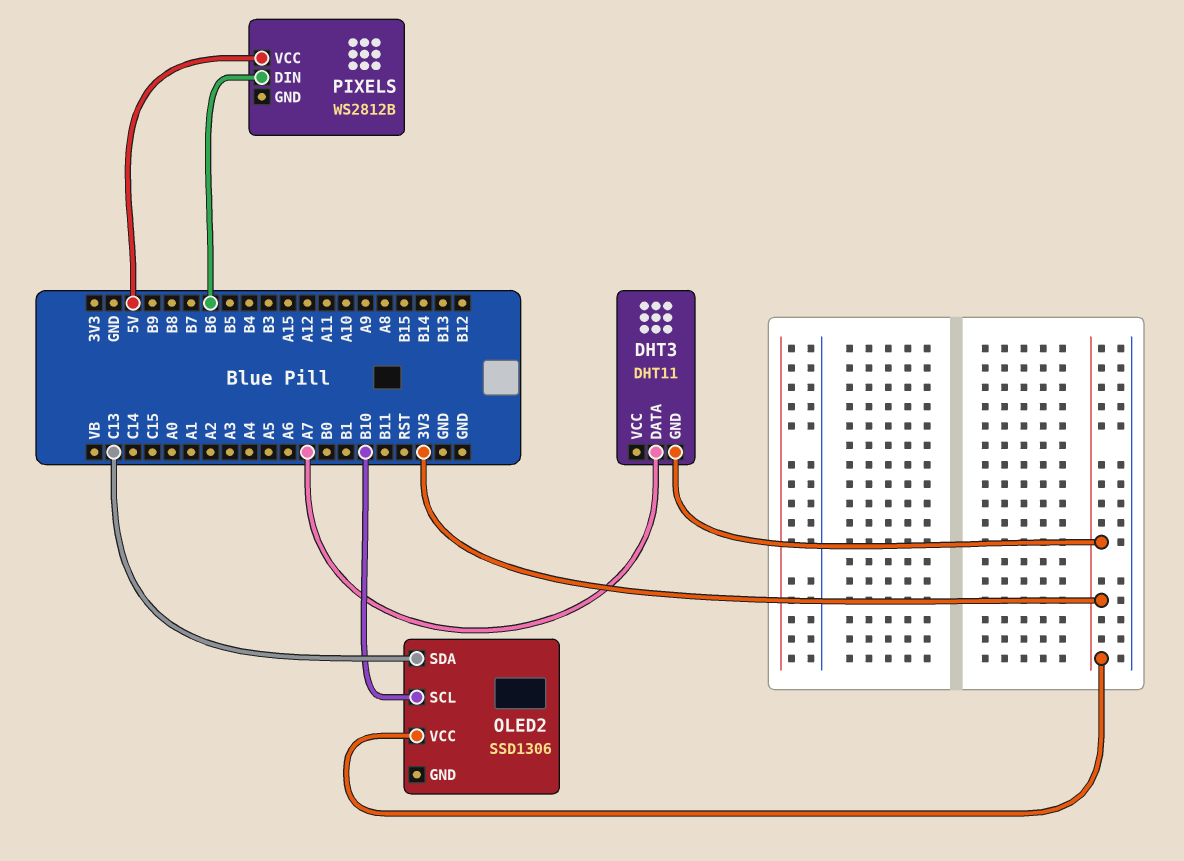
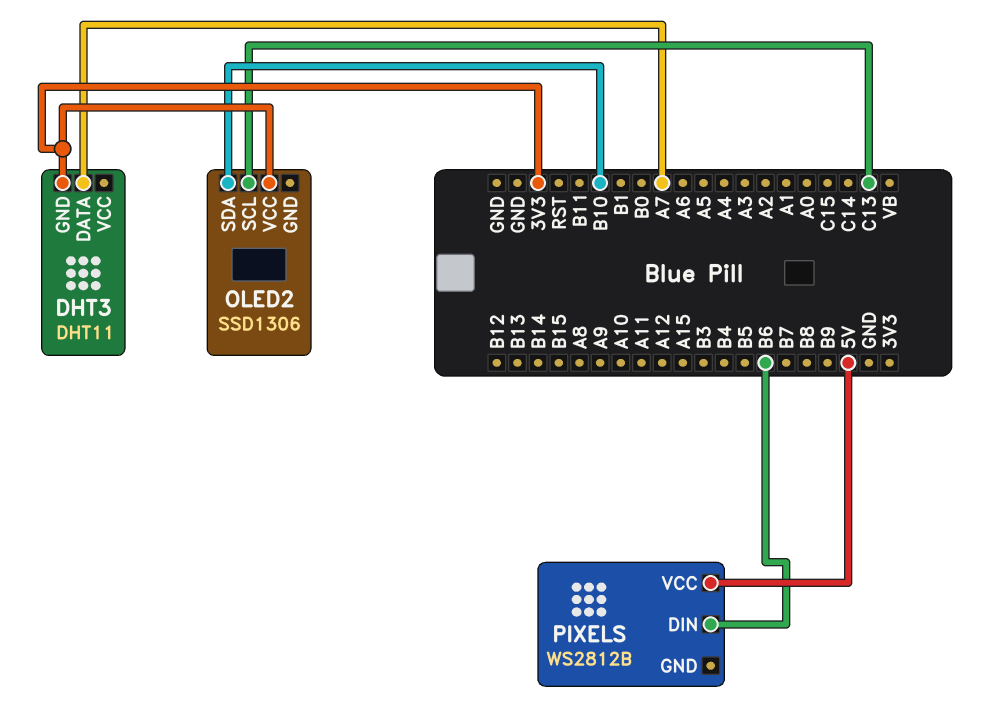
OLED2 pin SCL: B10 -> C13
OLED2 pin SDA: C13 -> B10

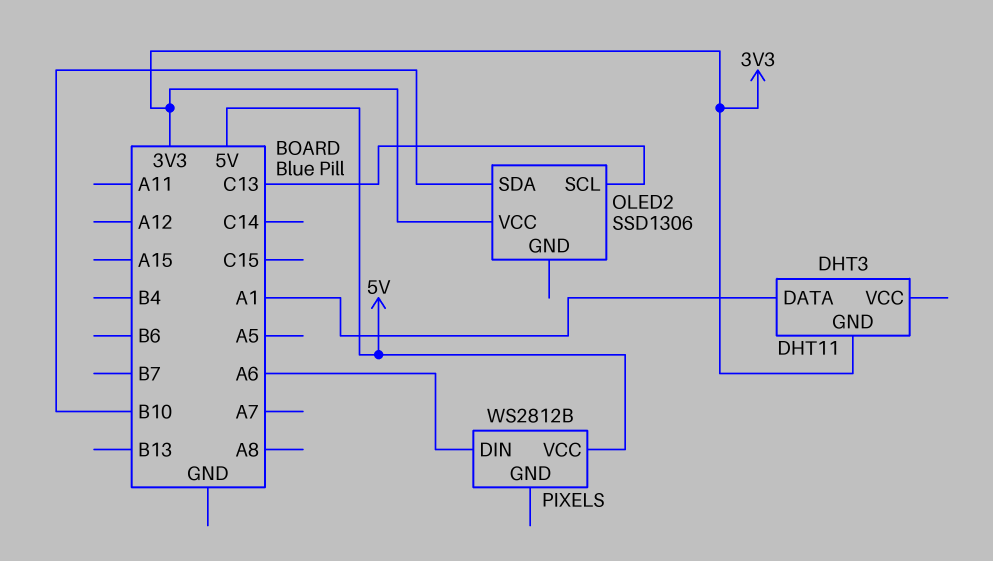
DHT3 pin DATA: A7 -> A1
PIXELS pin DIN: B6 -> A6

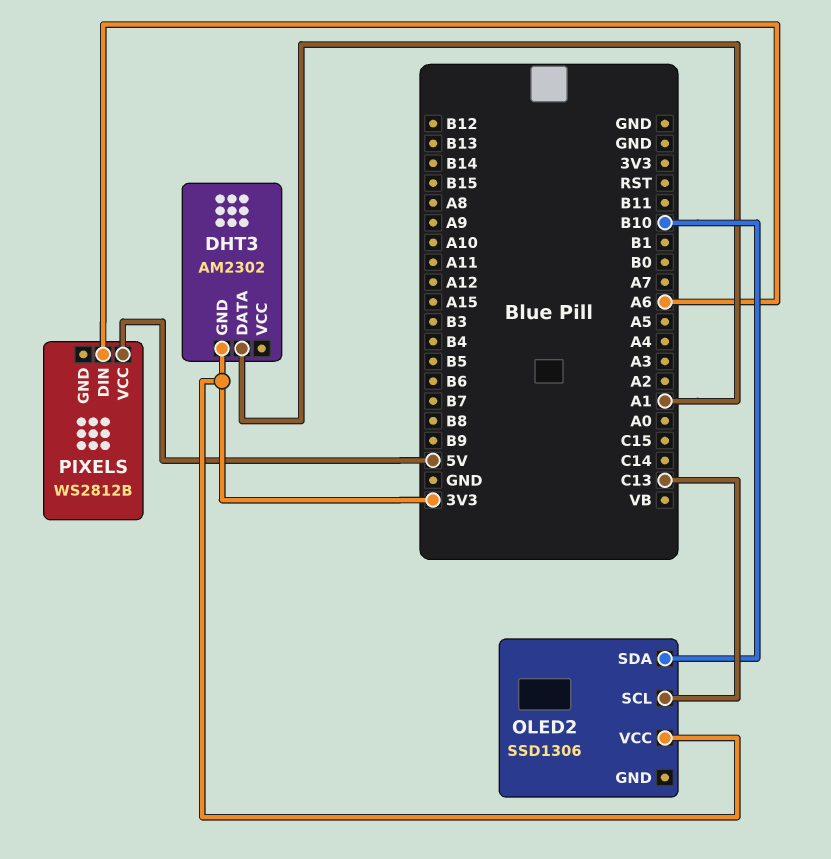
DHT3: DHT11 -> AM2302

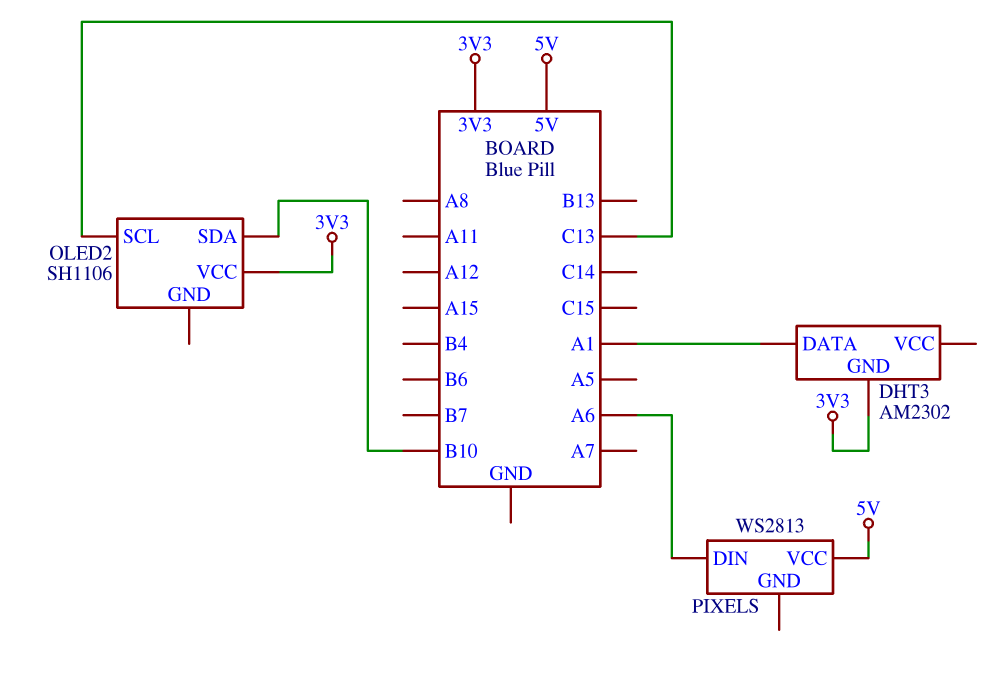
OLED2: SSD1306 -> SH1106
PIXELS: WS2812B -> WS2813

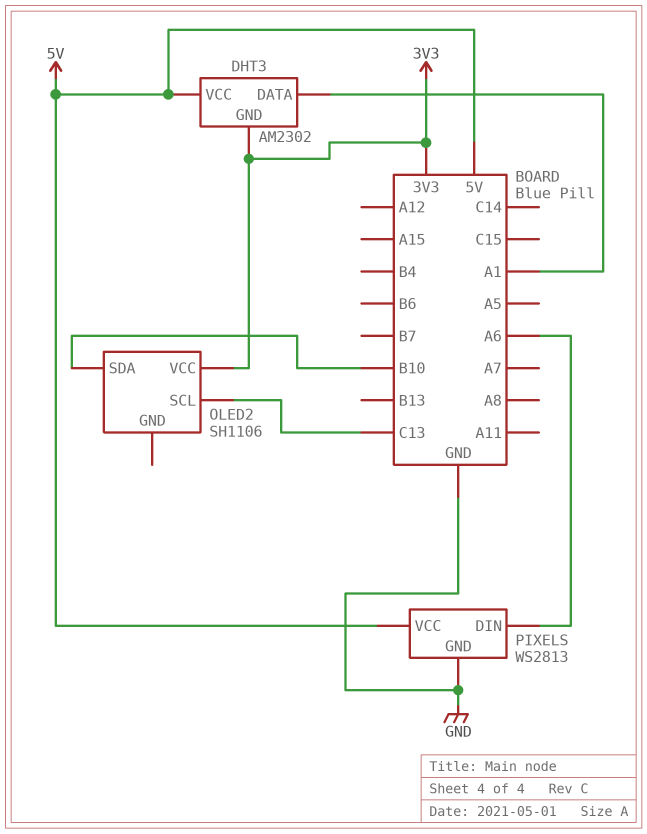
DHT3 pin VCC: none -> 5V
PIXELS pin GND: none -> GND

